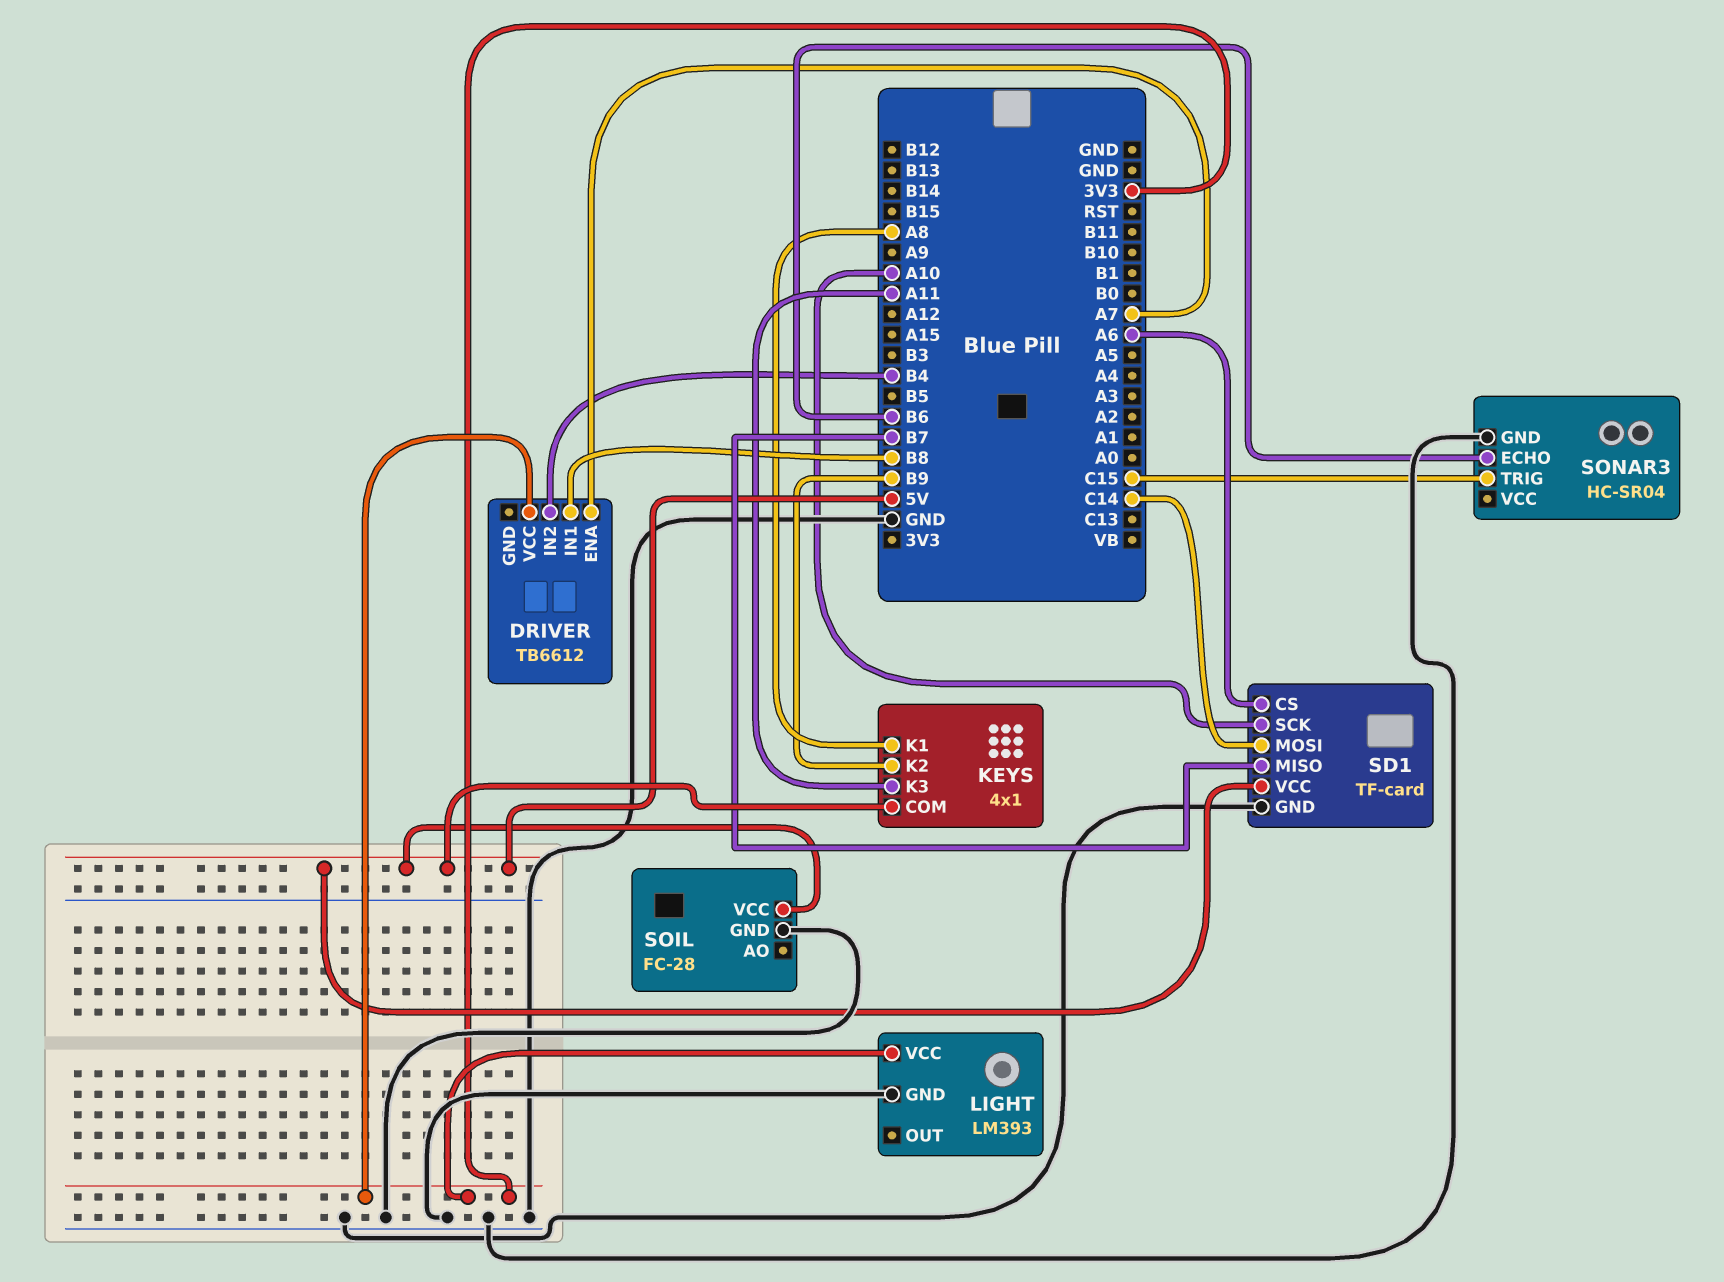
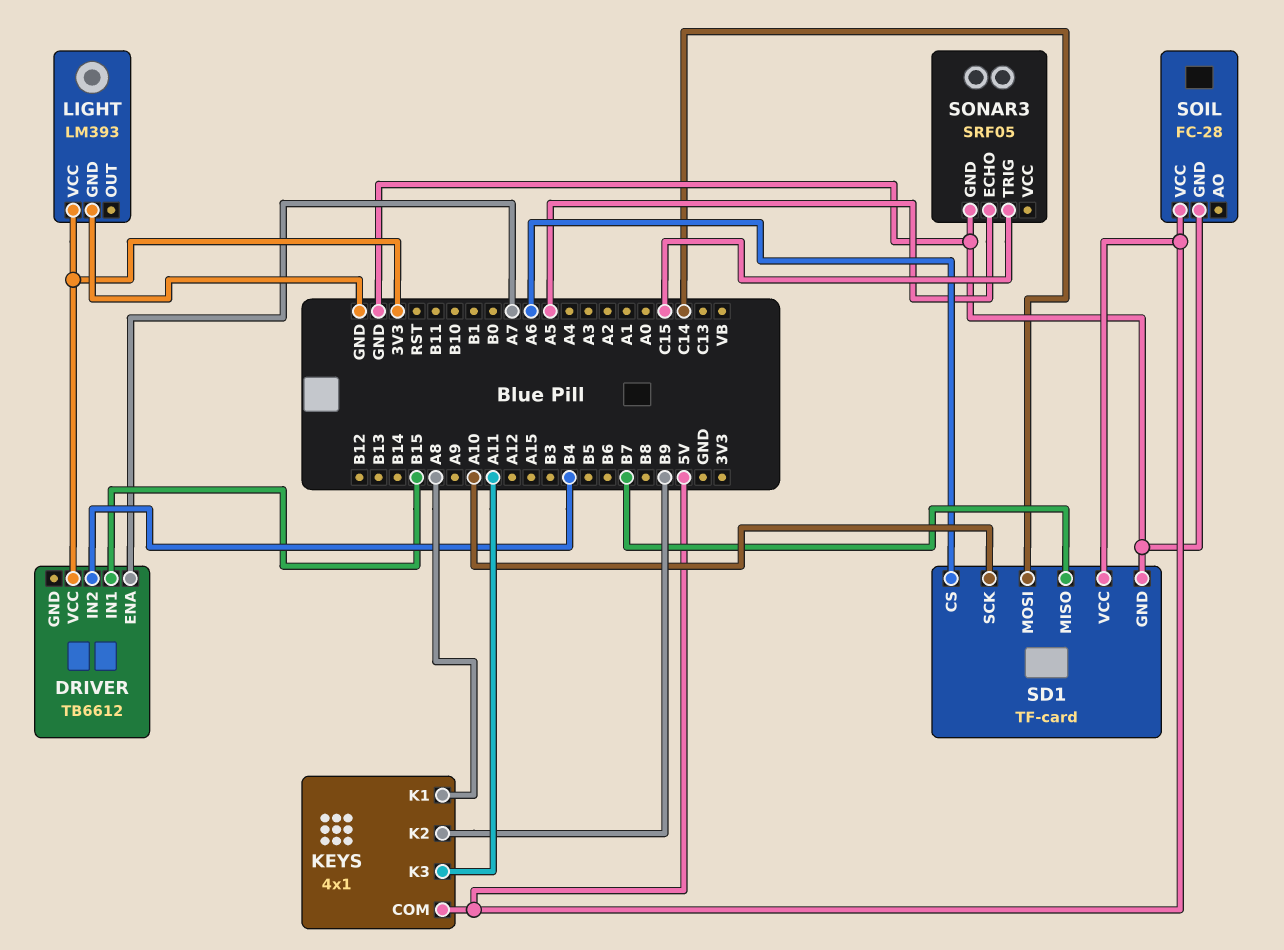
DRIVER pin IN1: B8 -> B15
SONAR3: HC-SR04 -> SRF05
SONAR3 pin ECHO: B6 -> A5

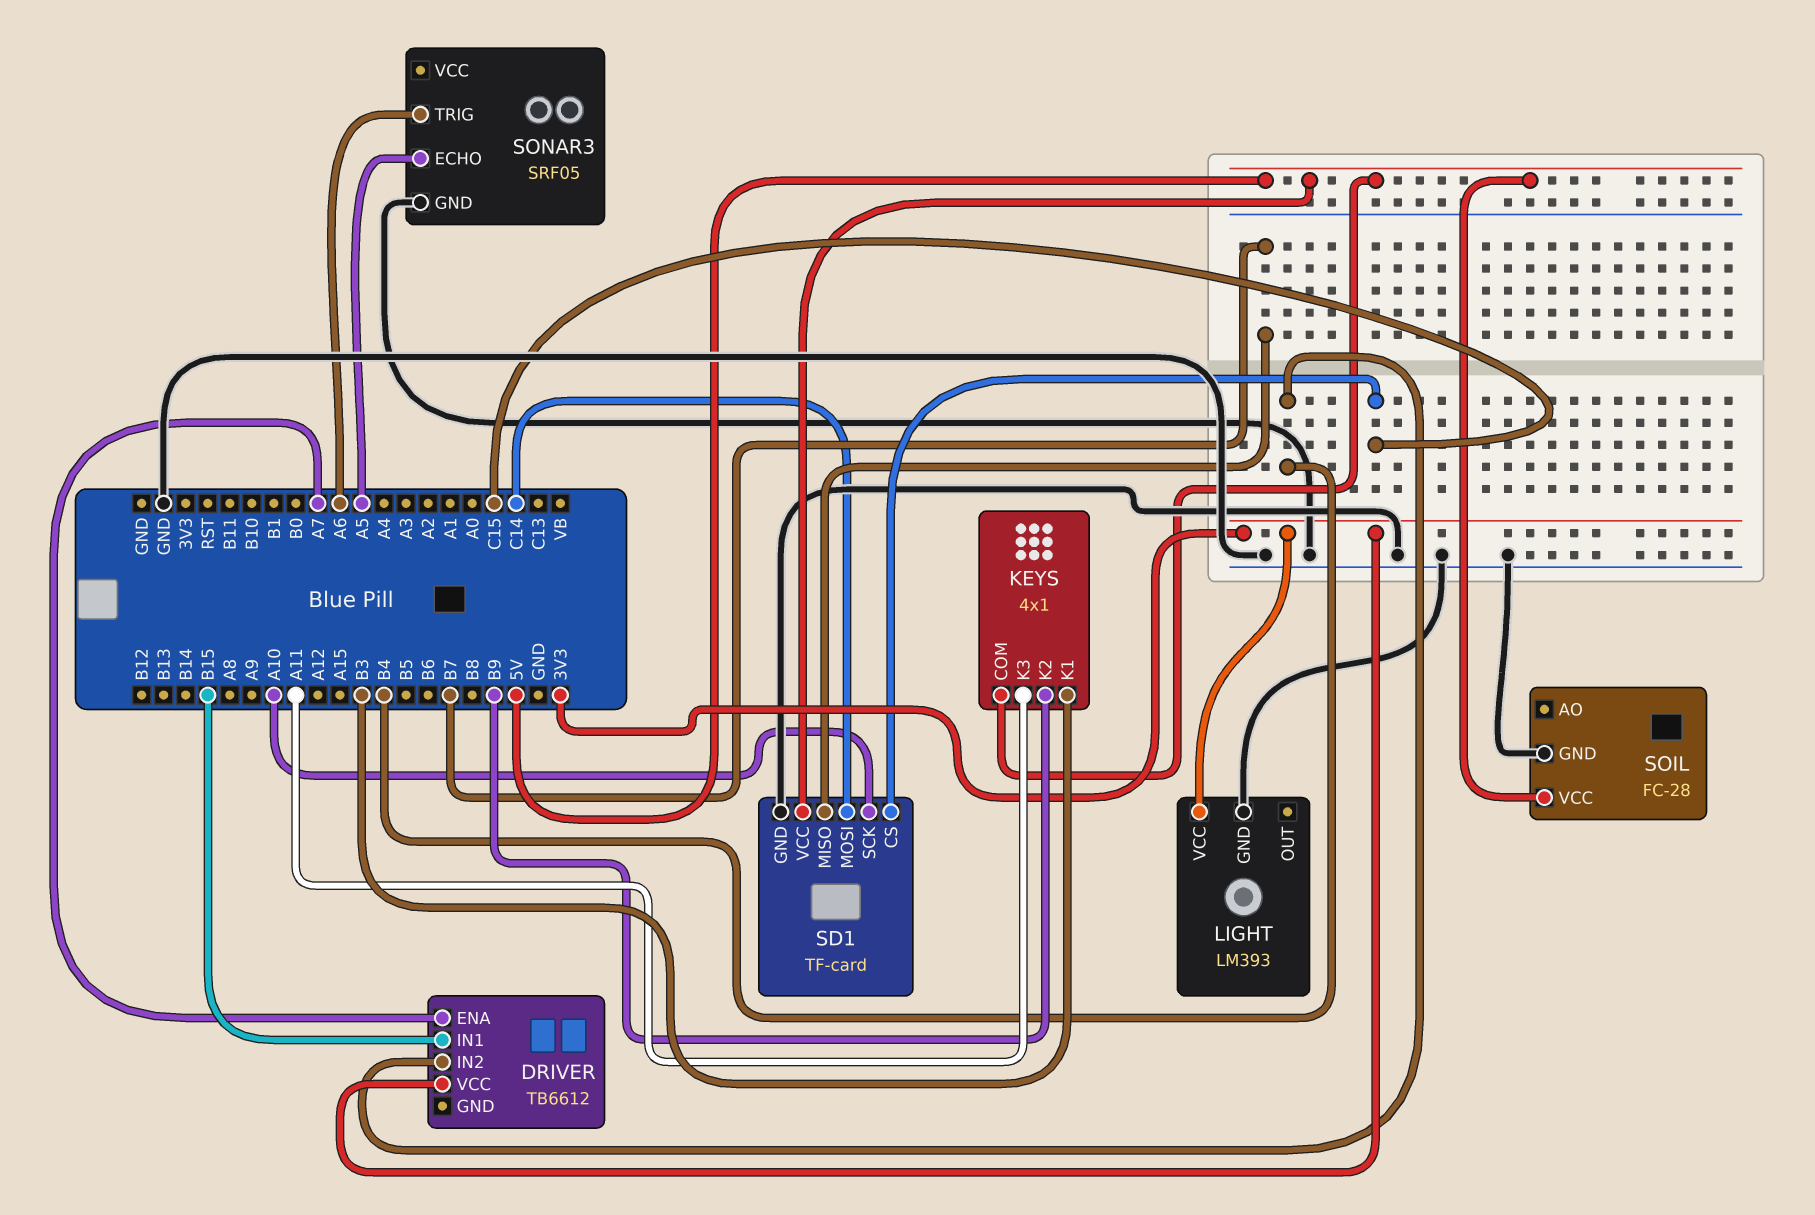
KEYS pin K1: A8 -> B3
SD1 pin CS: A6 -> C15
SONAR3 pin TRIG: C15 -> A6

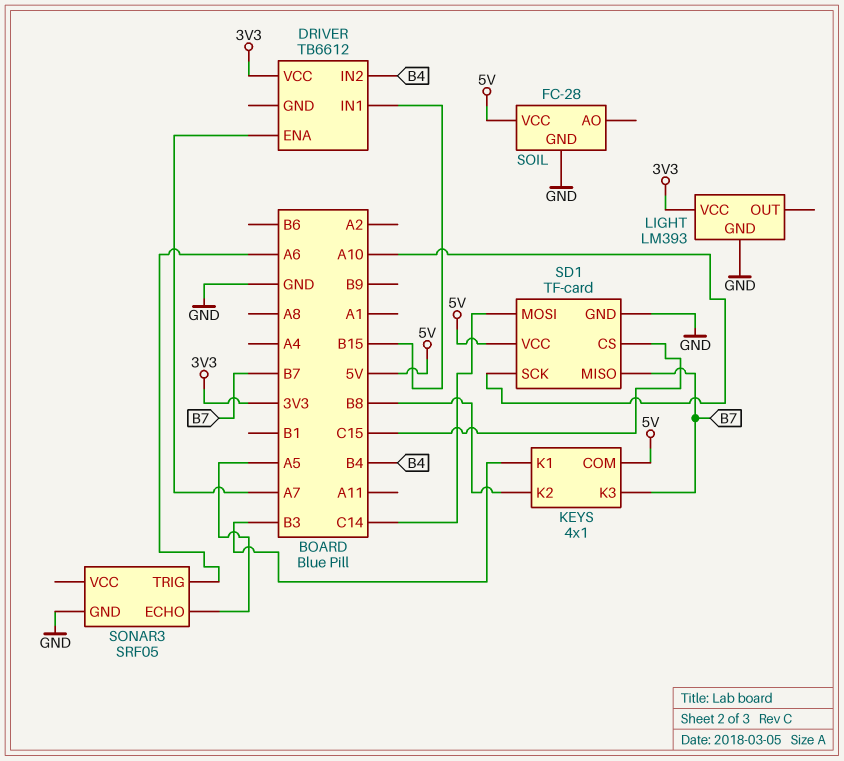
KEYS pin K2: B9 -> B8
KEYS pin K3: A11 -> B7

